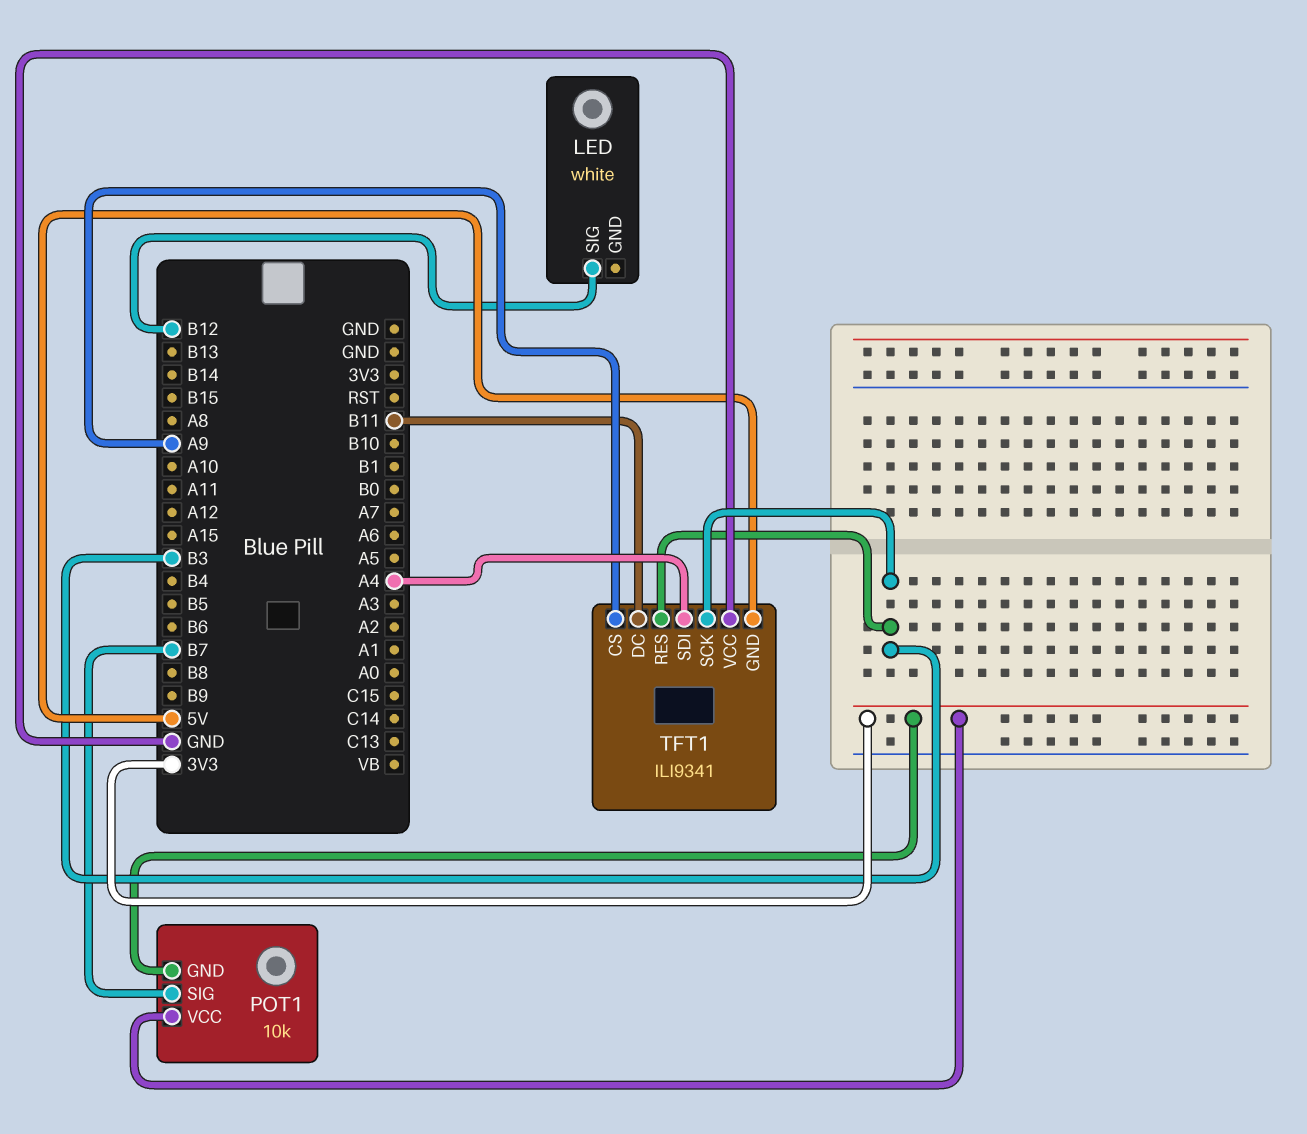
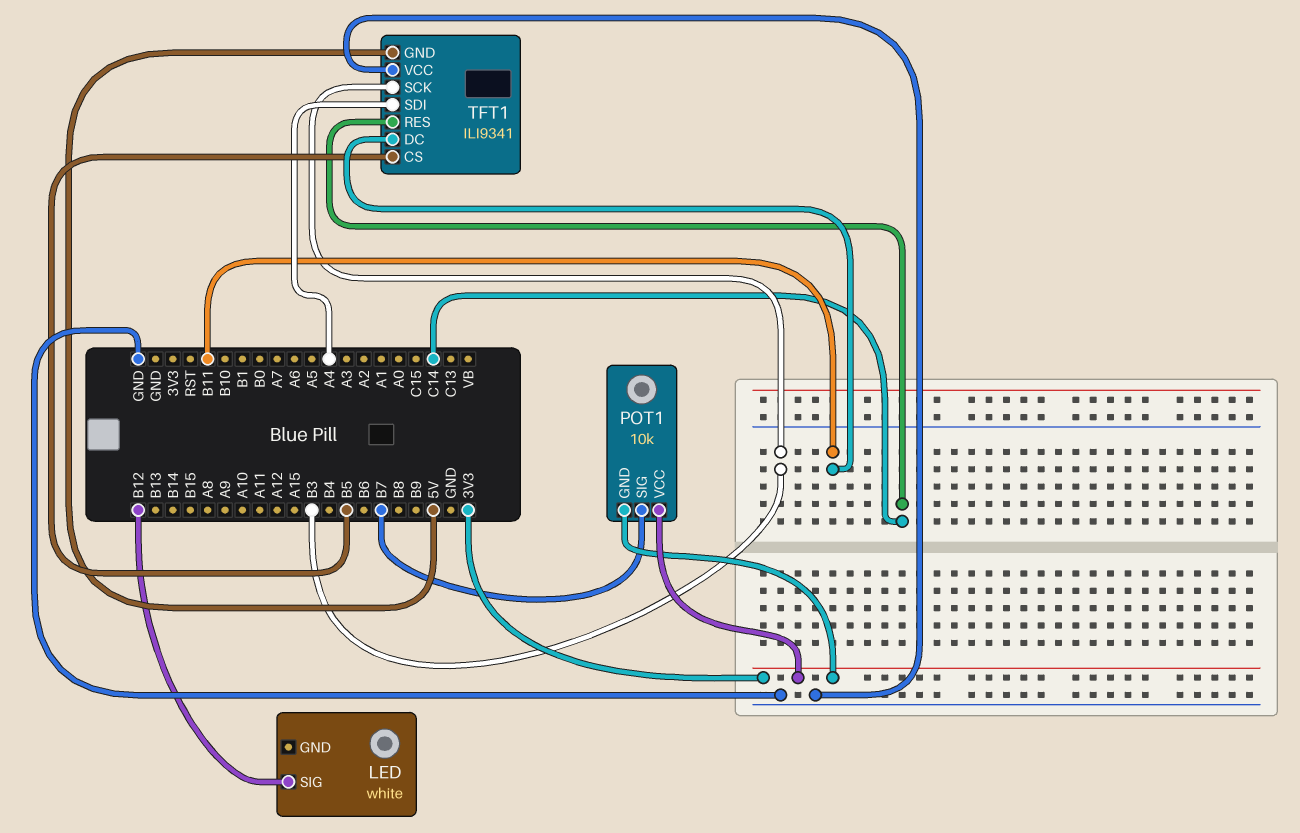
TFT1 pin CS: A9 -> B5
TFT1 pin RES: B3 -> C14

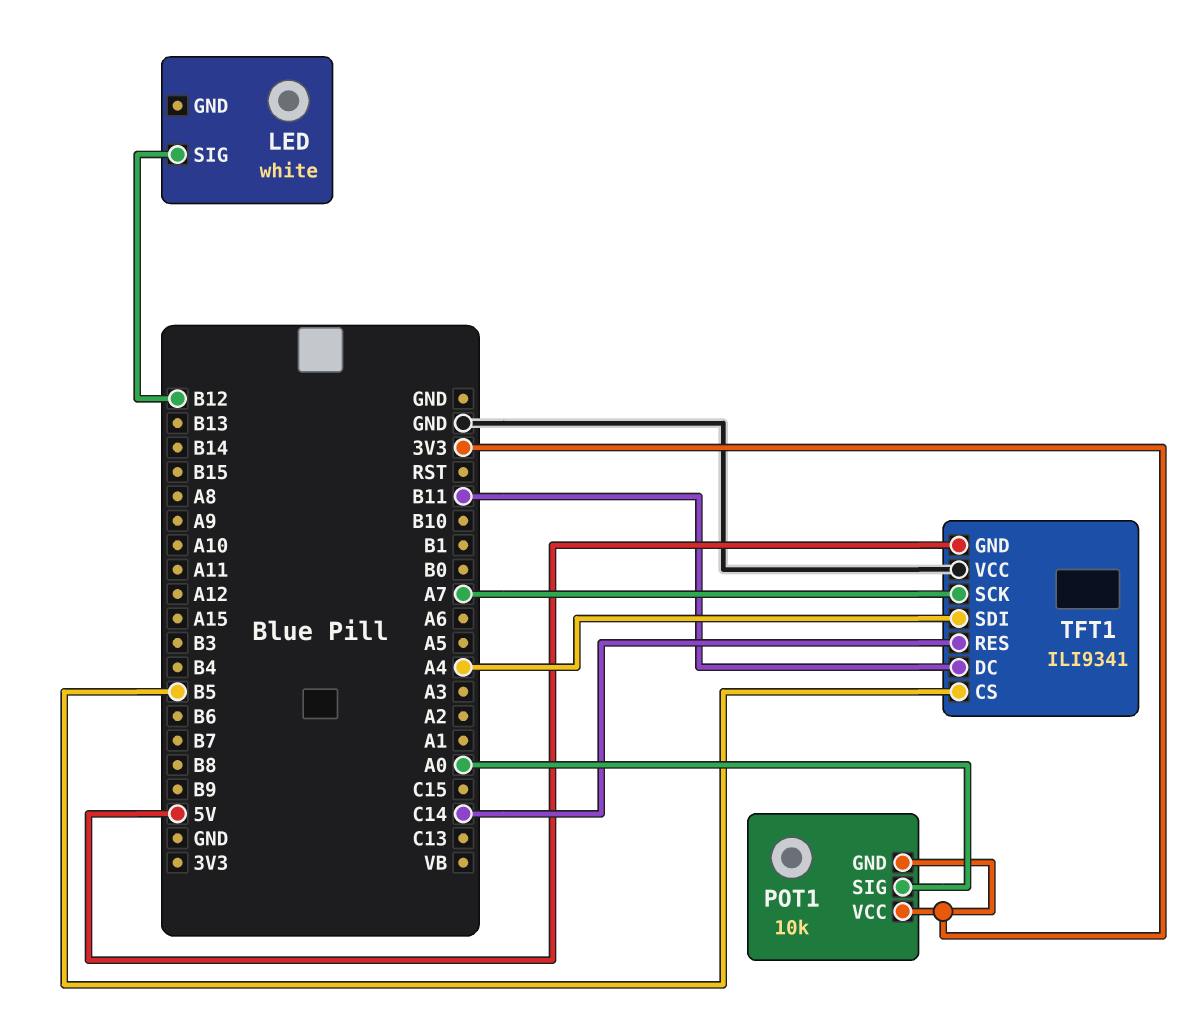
POT1 pin SIG: B7 -> A0
TFT1 pin SCK: B3 -> A7

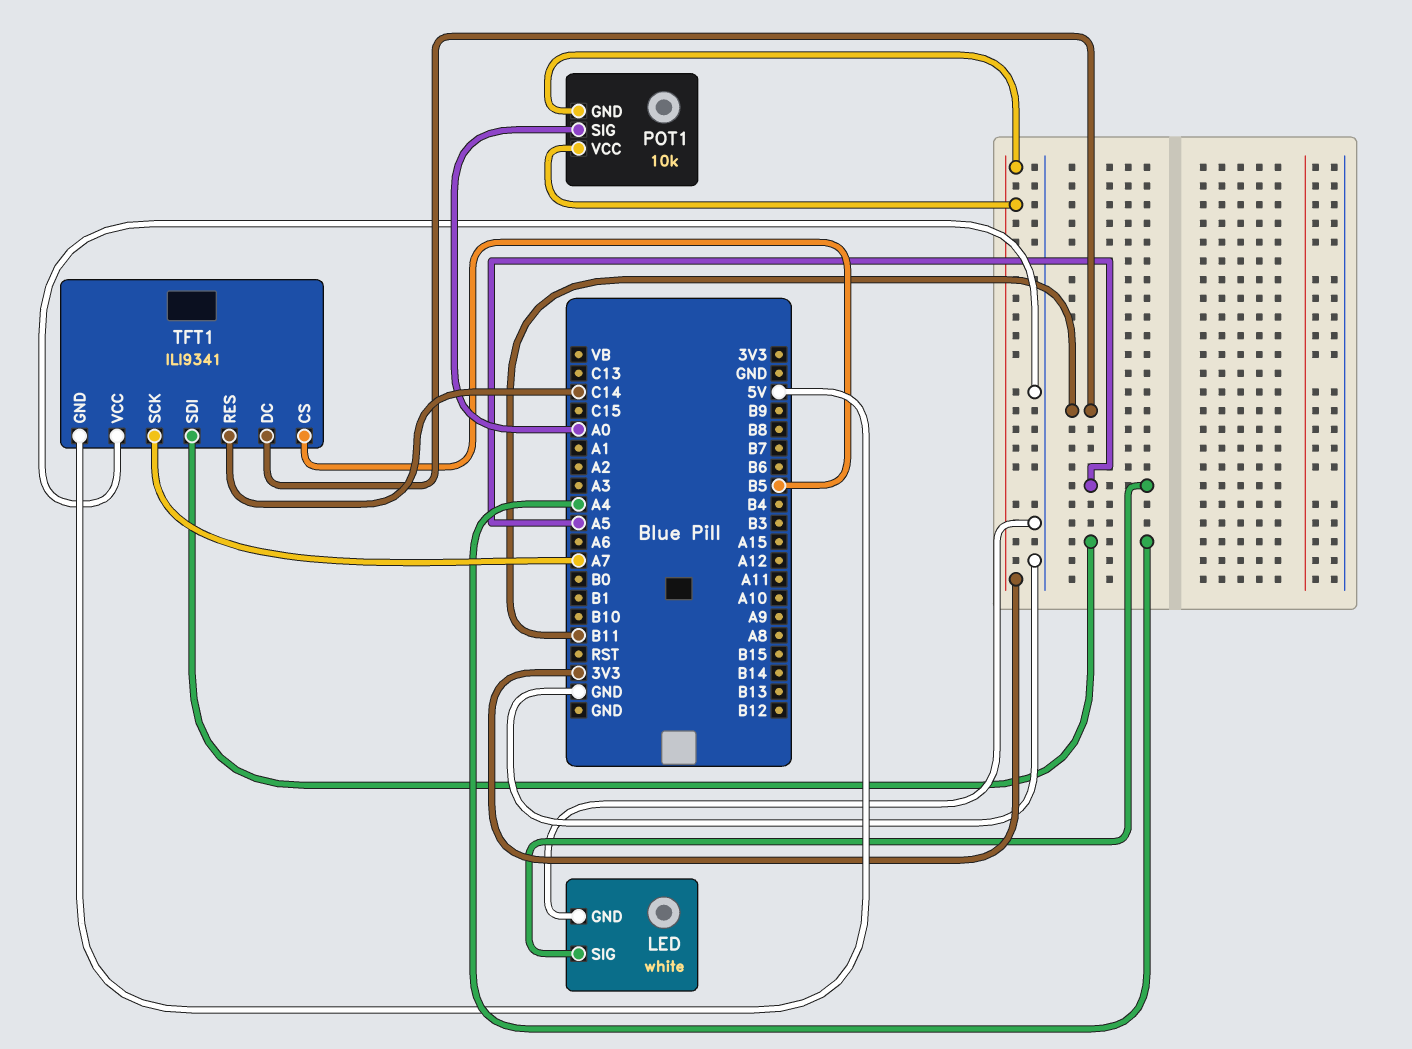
LED pin GND: none -> GND
LED pin SIG: B12 -> A5

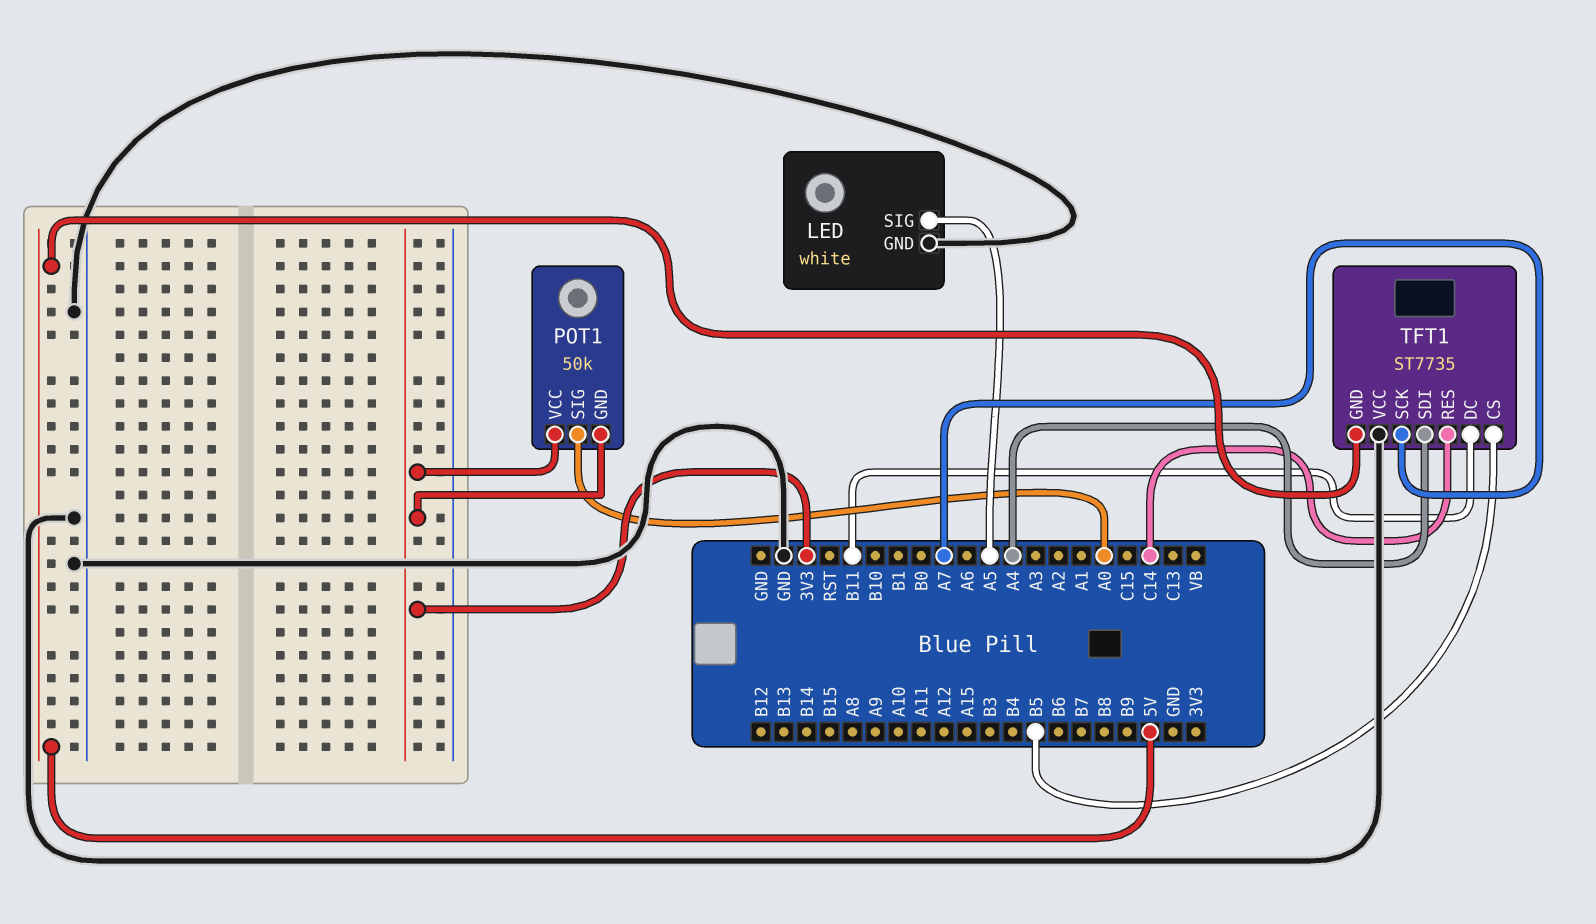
POT1: 10k -> 50k
TFT1: ILI9341 -> ST7735

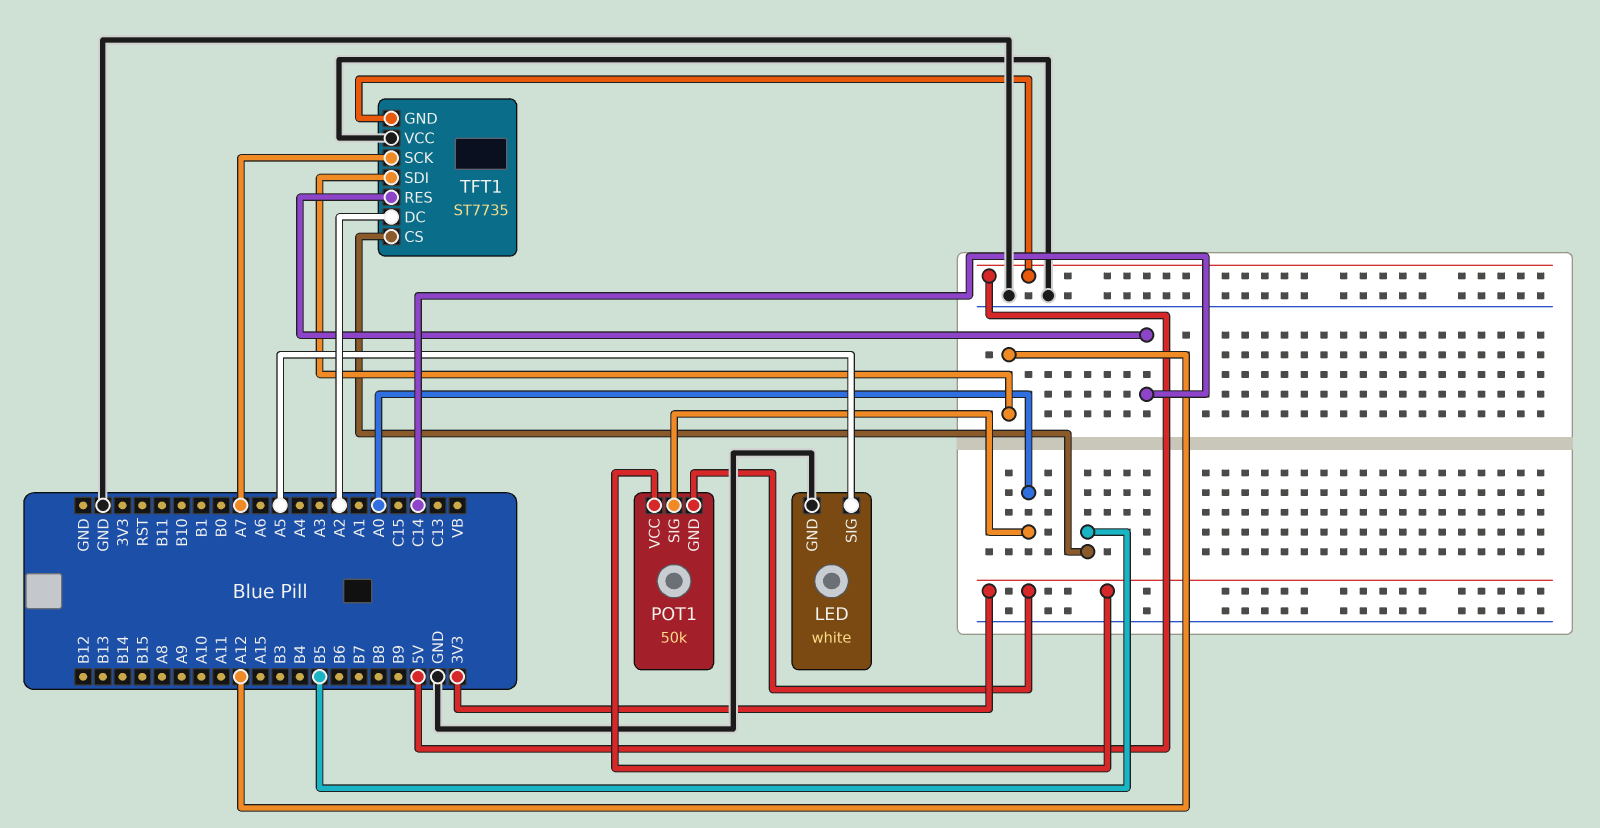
TFT1 pin DC: B11 -> A2
TFT1 pin SDI: A4 -> A12

